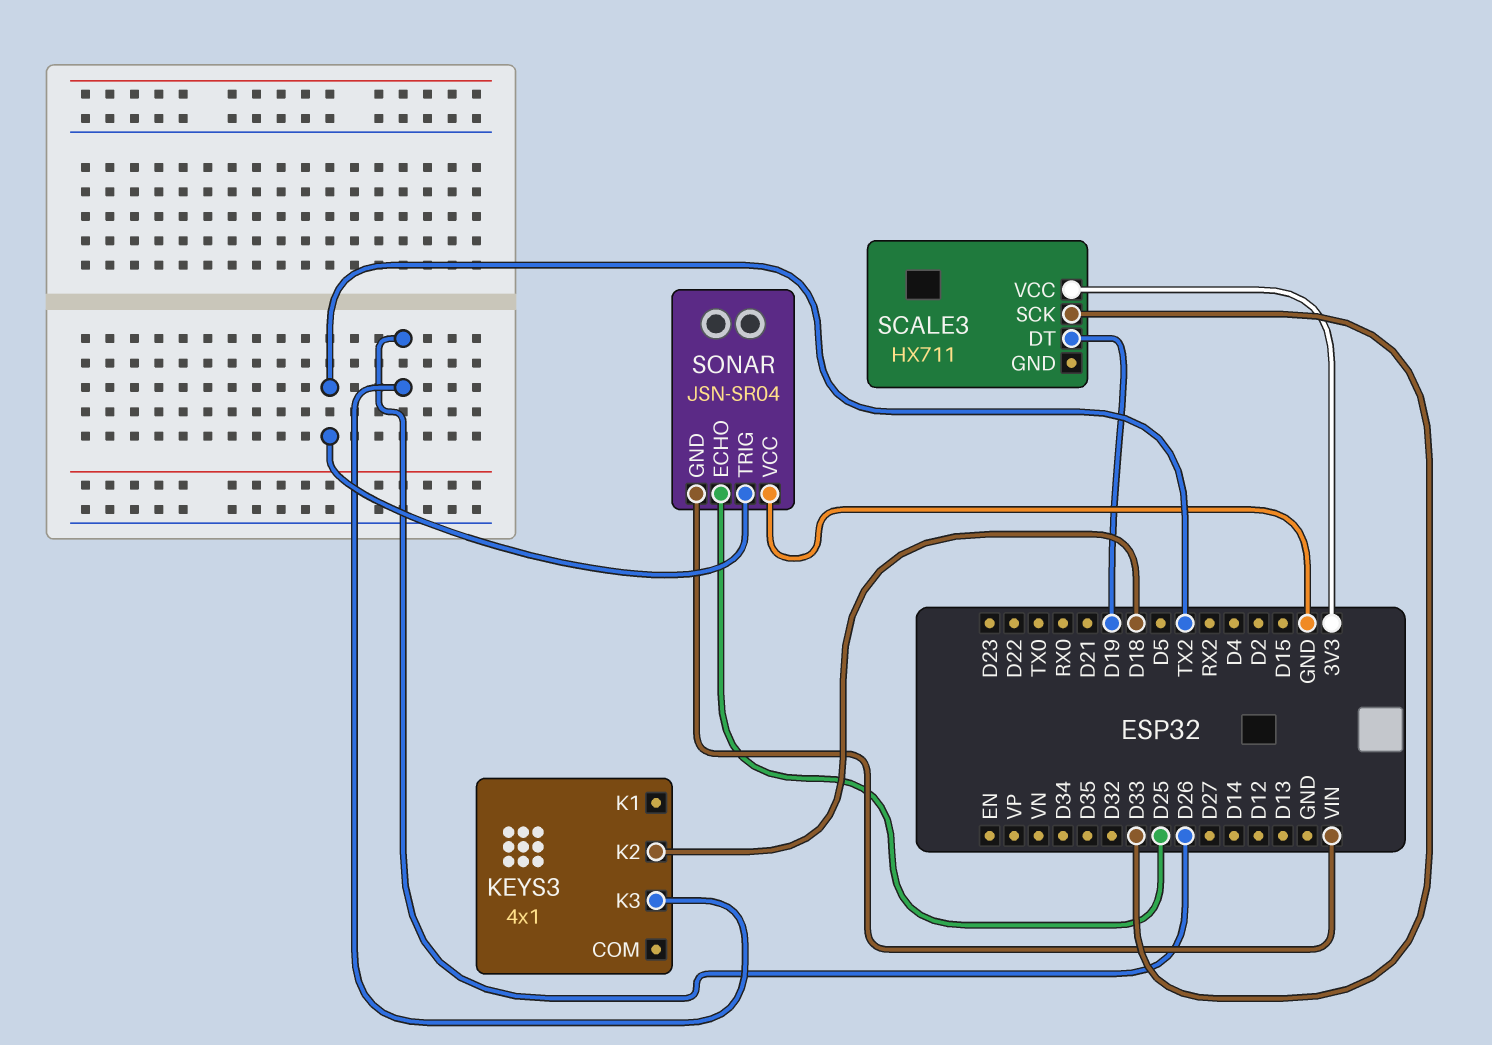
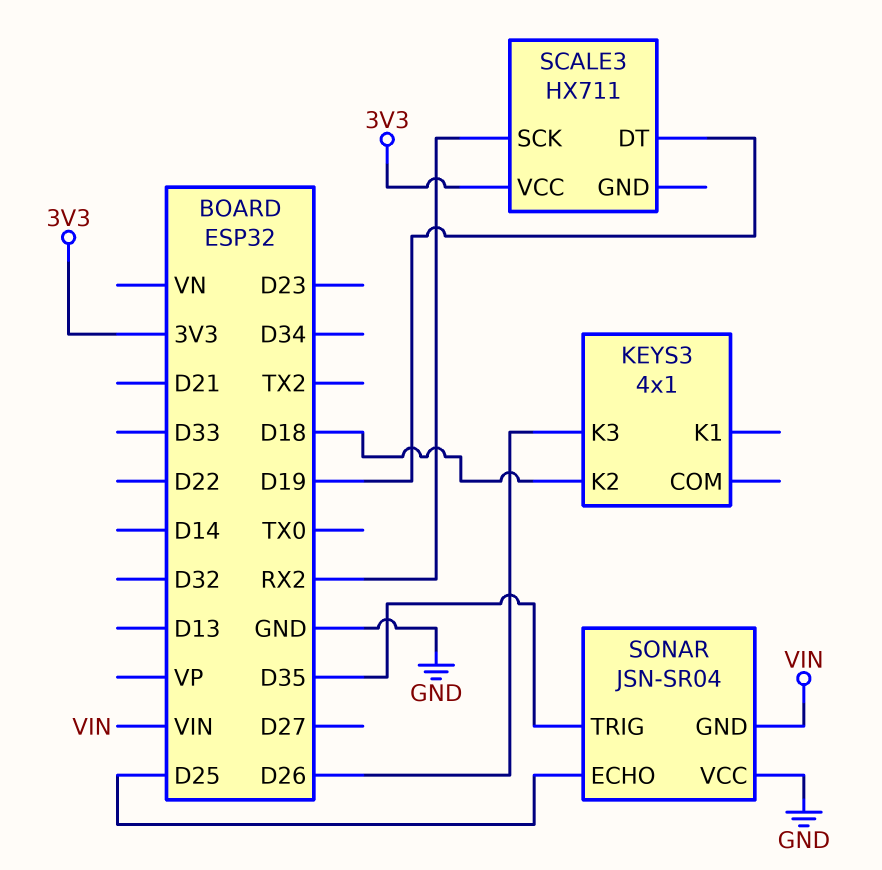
SCALE3 pin SCK: D33 -> RX2
SONAR pin TRIG: TX2 -> D35

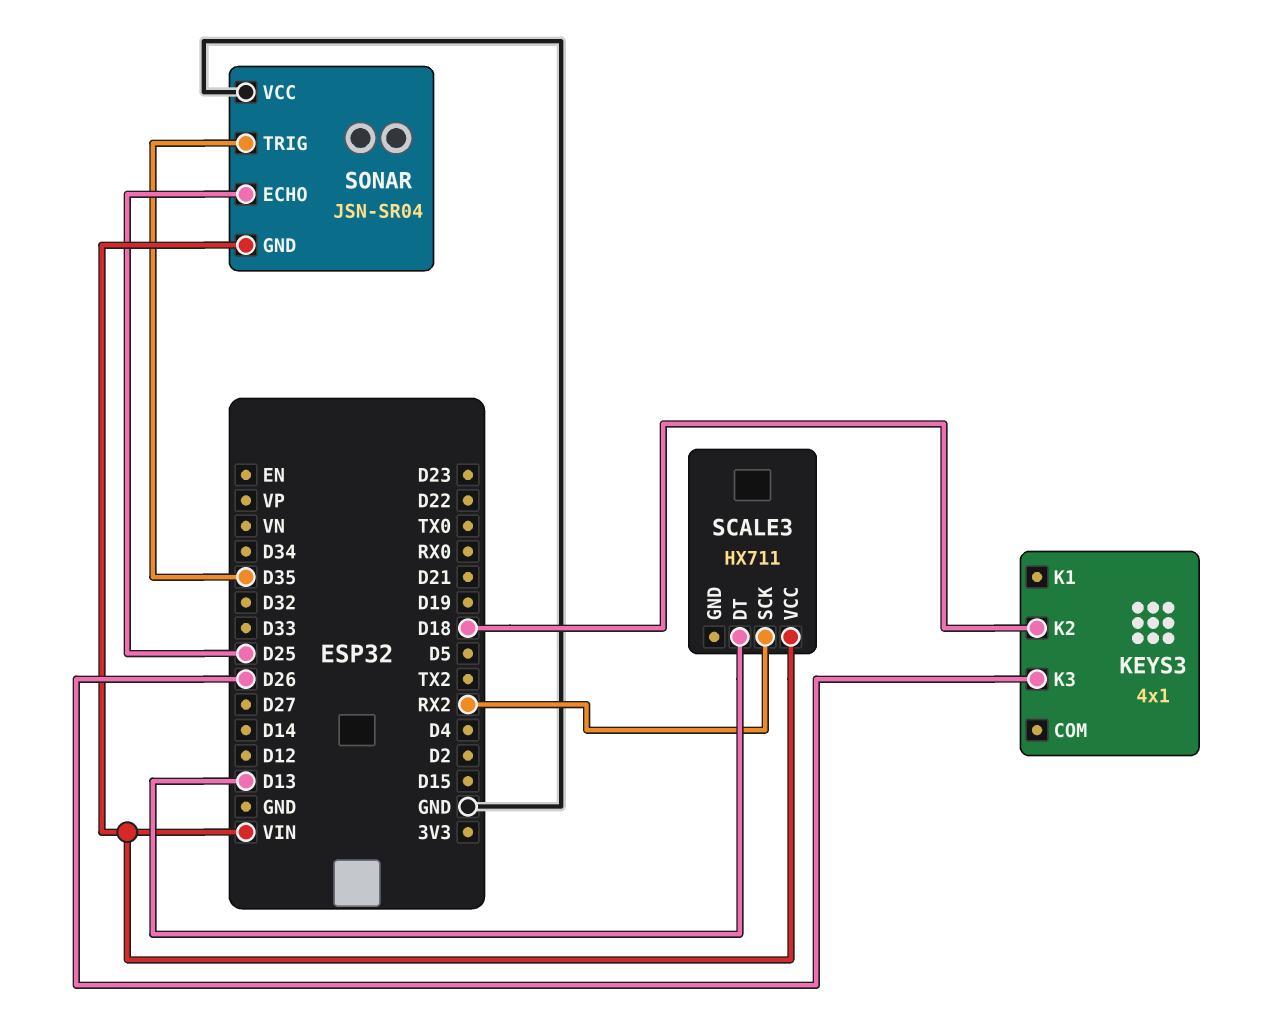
SCALE3 pin DT: D19 -> D13
SCALE3 pin VCC: 3V3 -> VIN

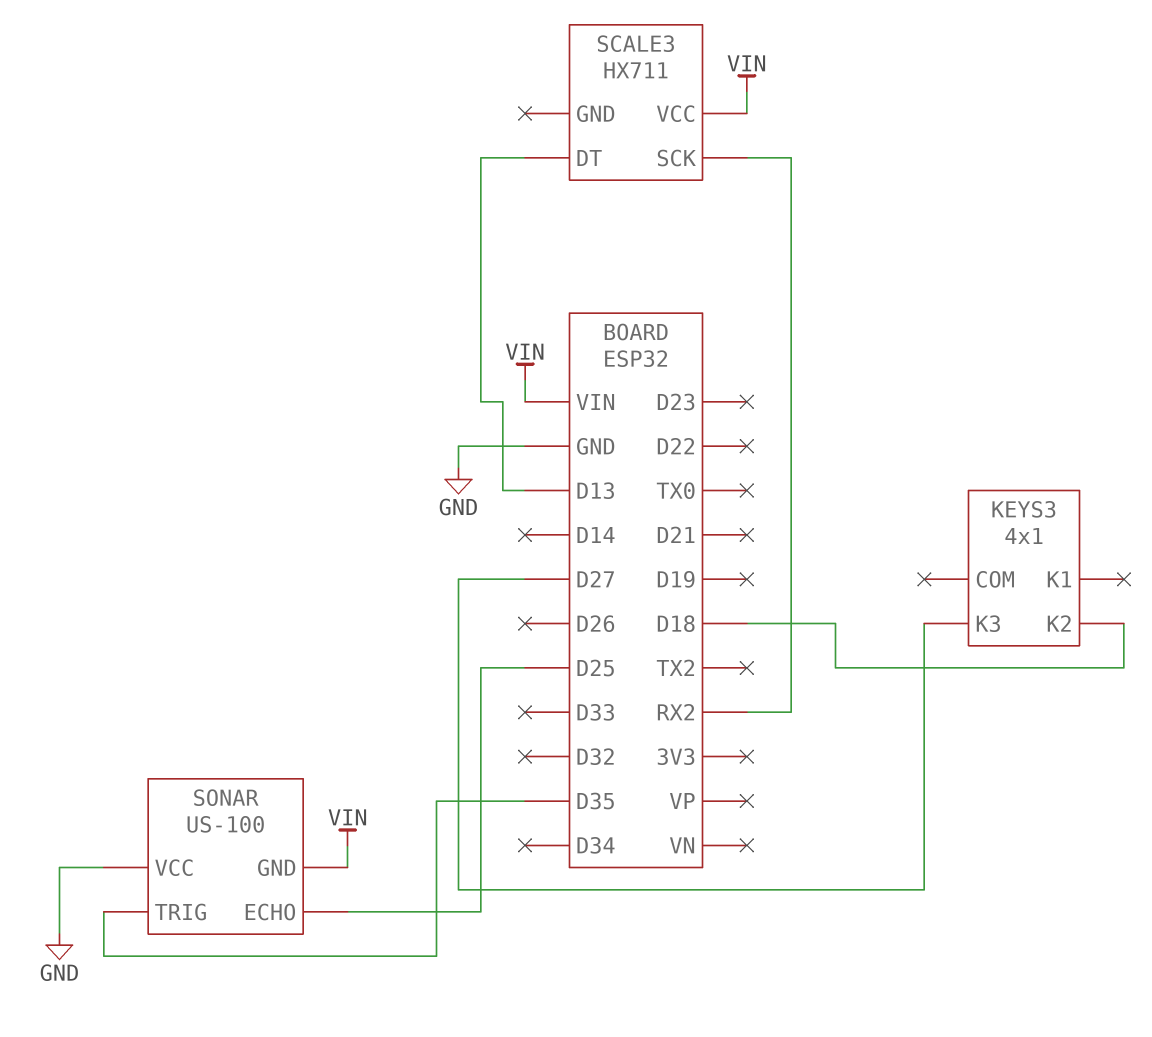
KEYS3 pin K3: D26 -> D27
SONAR: JSN-SR04 -> US-100

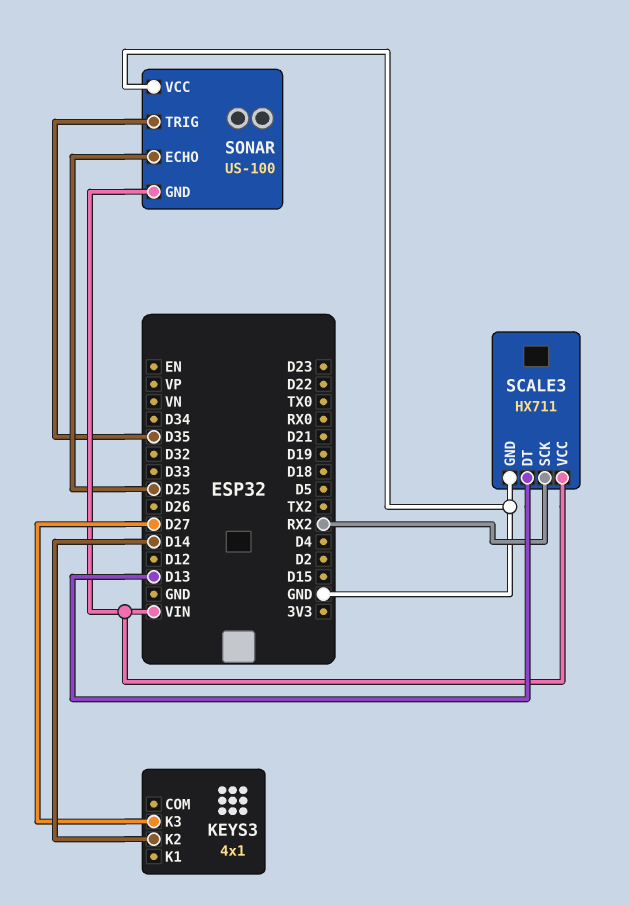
KEYS3 pin K2: D18 -> D14
SCALE3 pin GND: none -> GND

